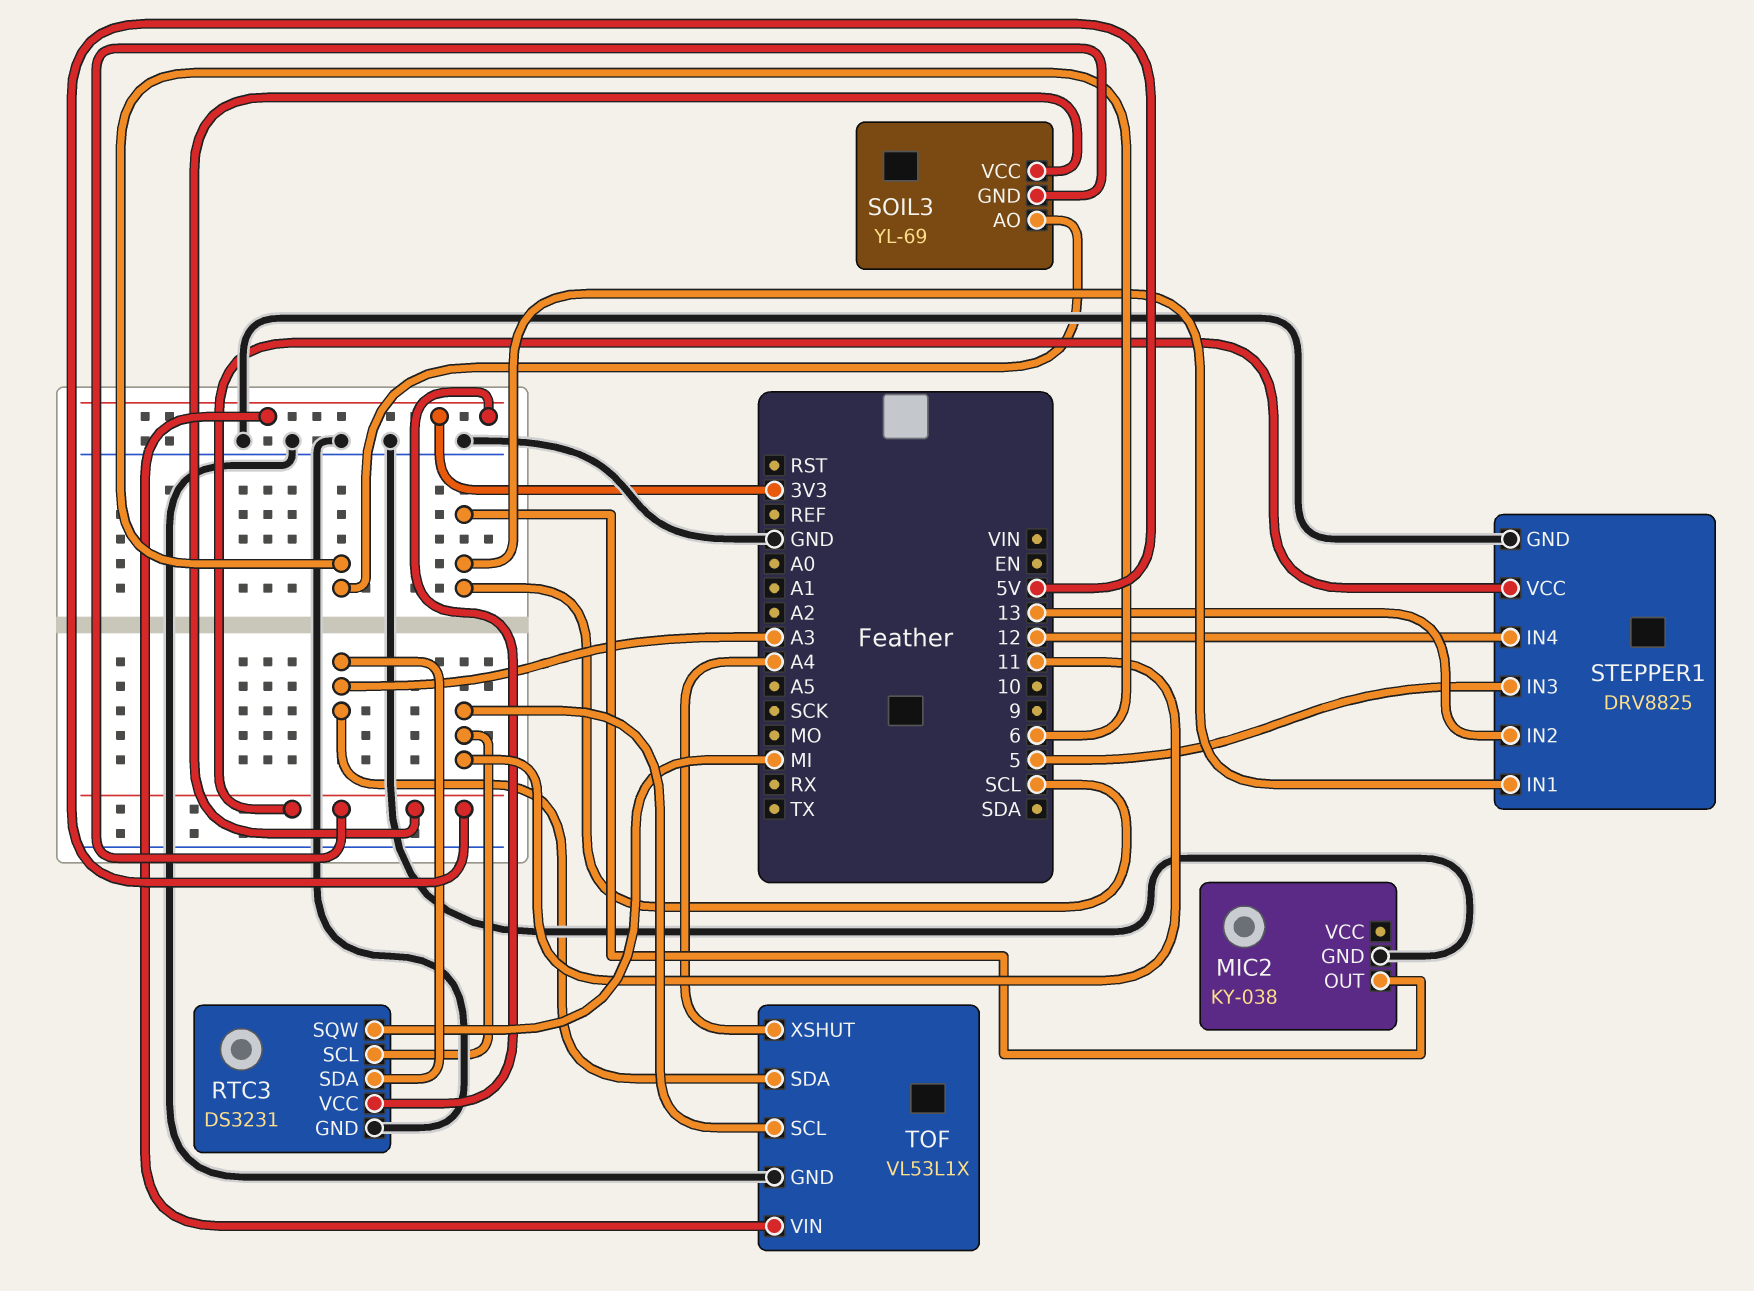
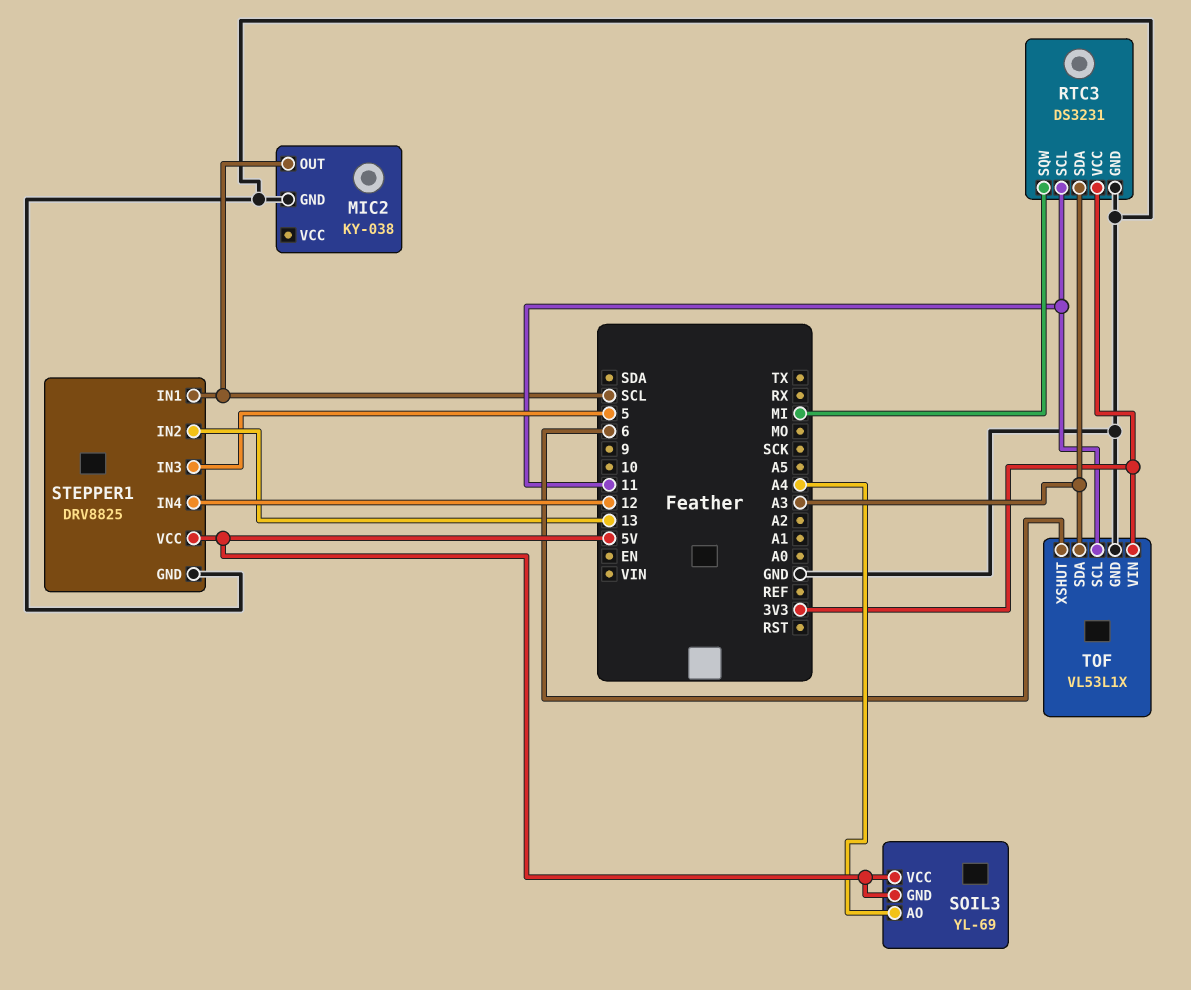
SOIL3 pin AO: 6 -> A4
TOF pin XSHUT: A4 -> 6

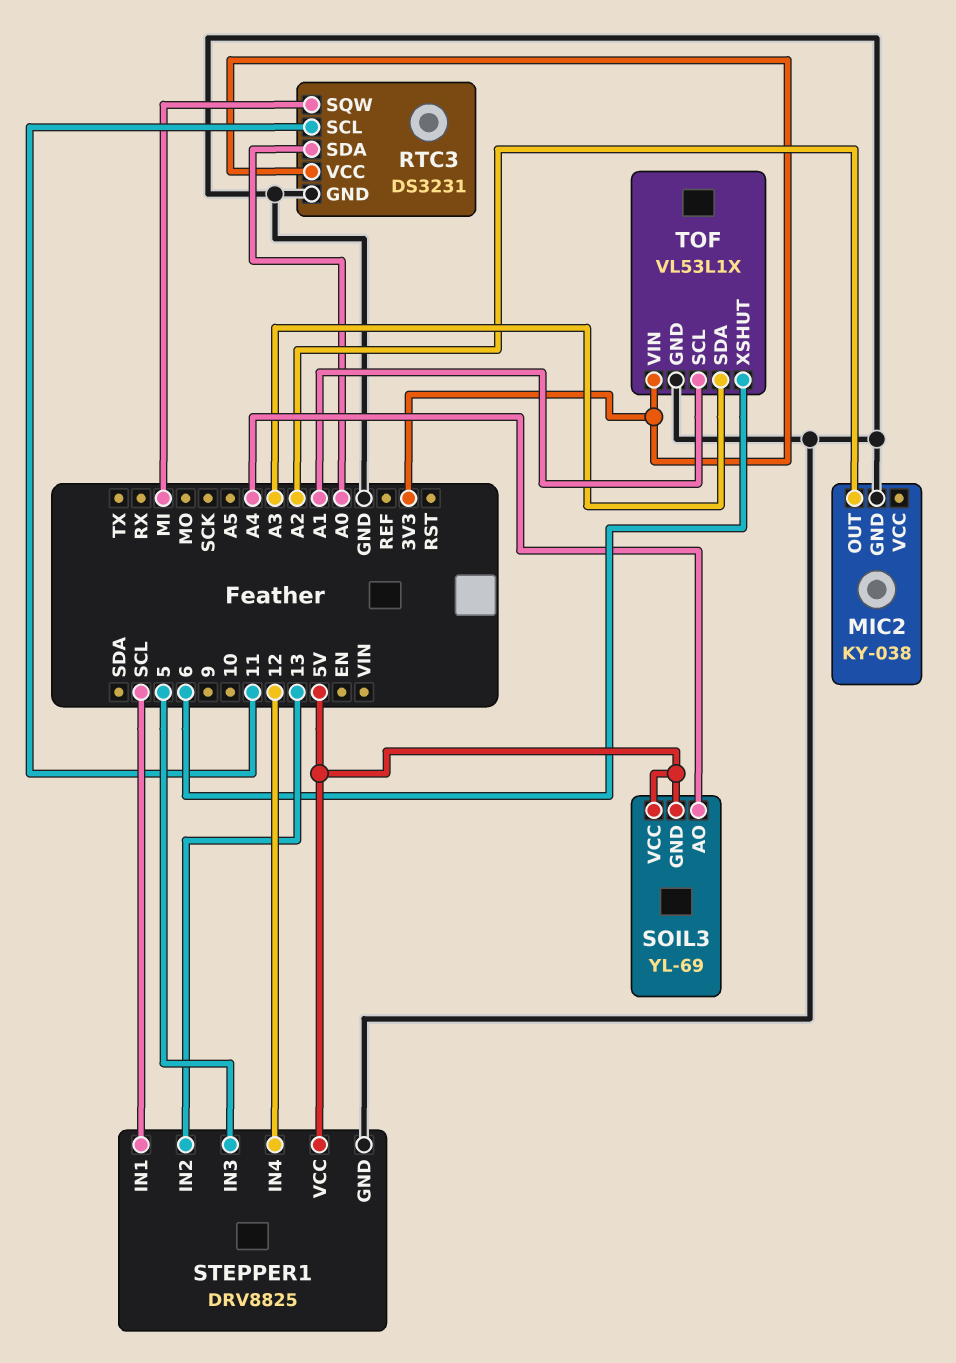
MIC2 pin OUT: SCL -> A2
RTC3 pin SDA: A3 -> A0
TOF pin SCL: 11 -> A1

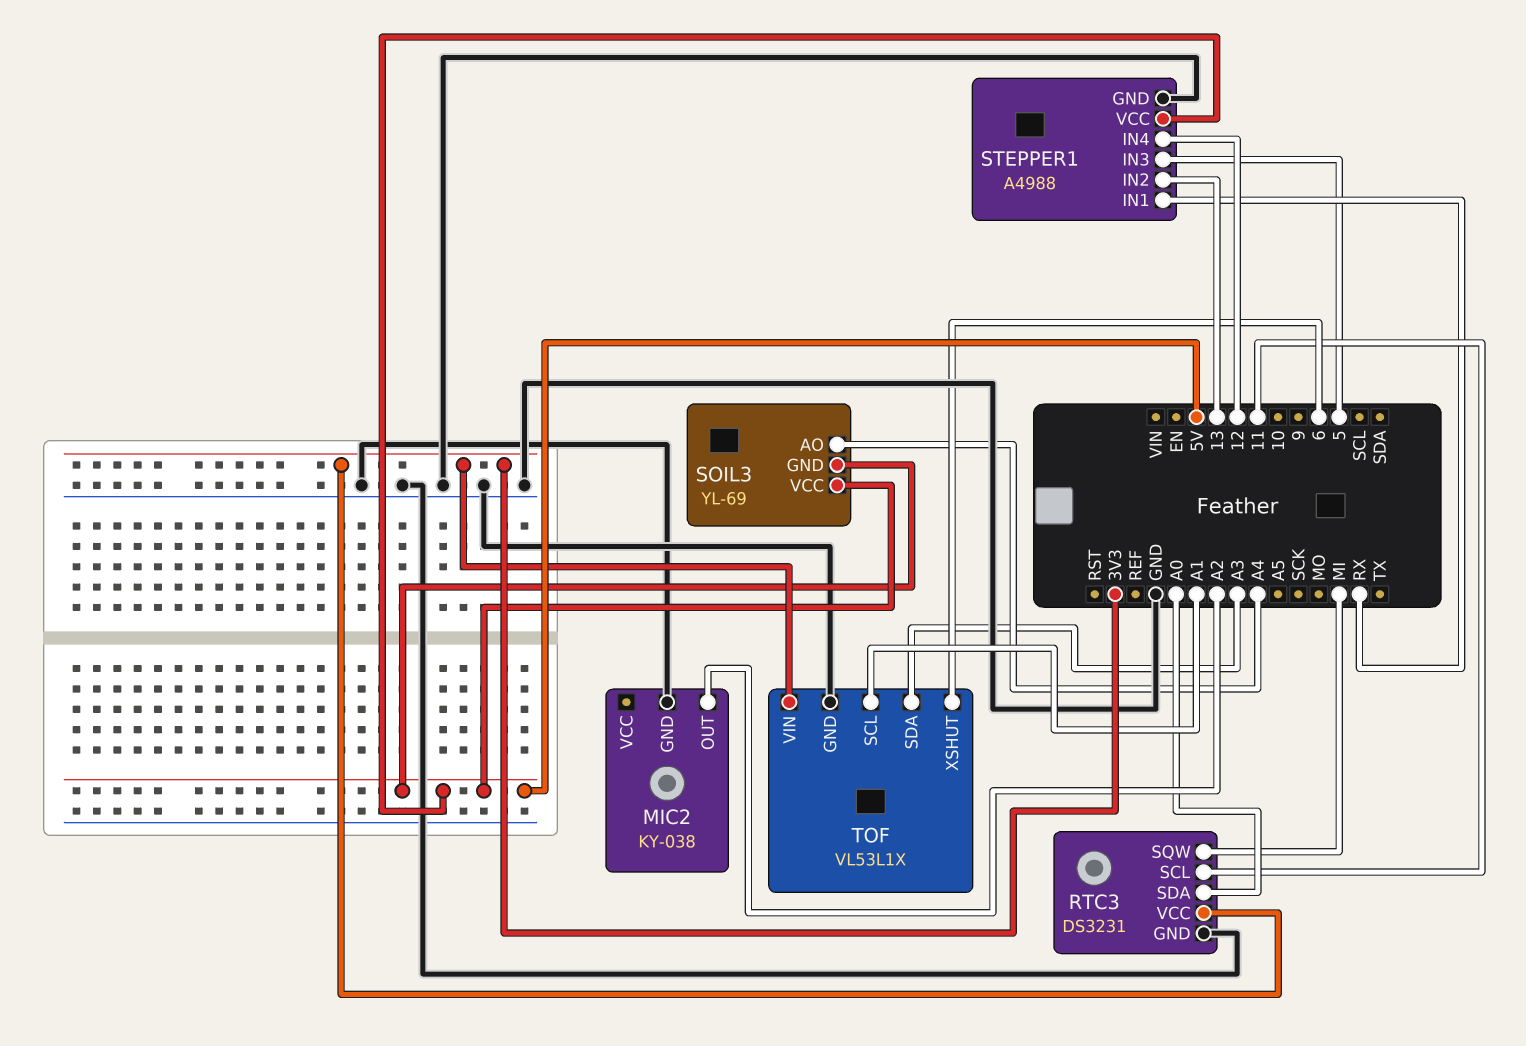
STEPPER1: DRV8825 -> A4988
STEPPER1 pin IN1: SCL -> RX

